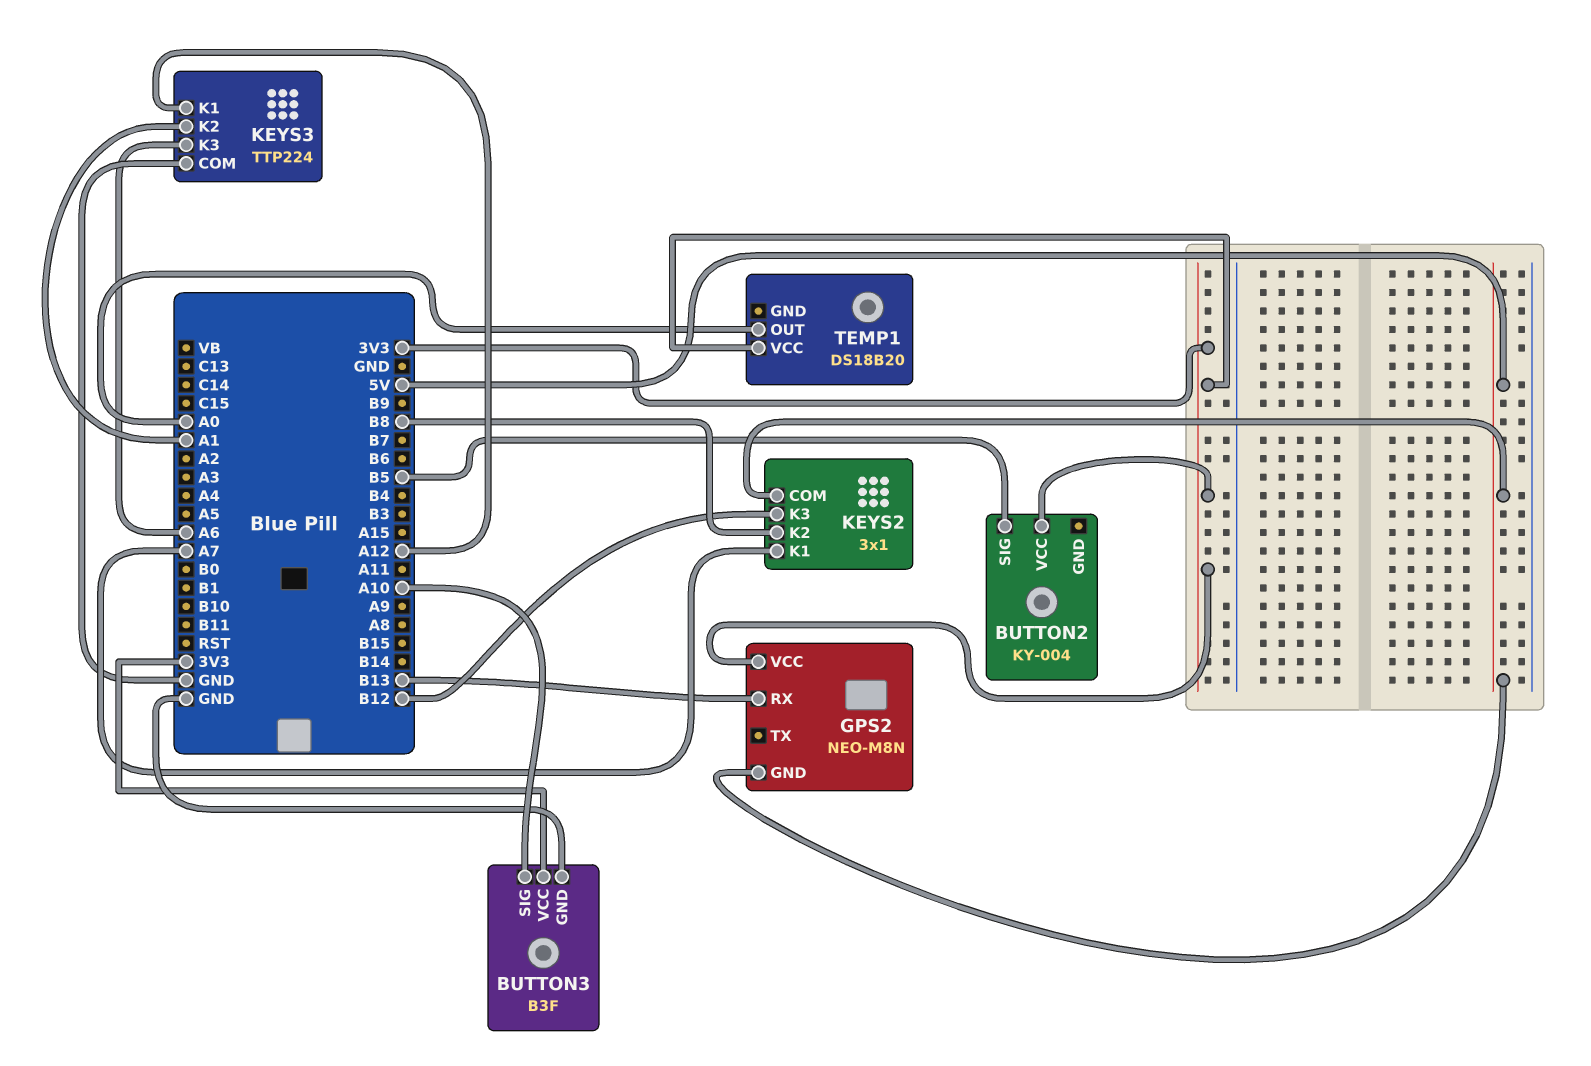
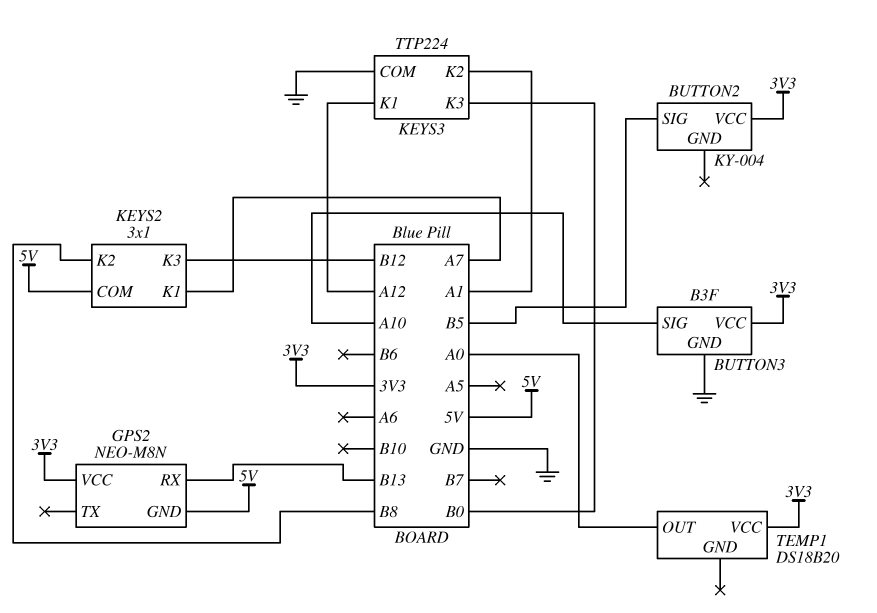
KEYS3 pin K3: A6 -> B0

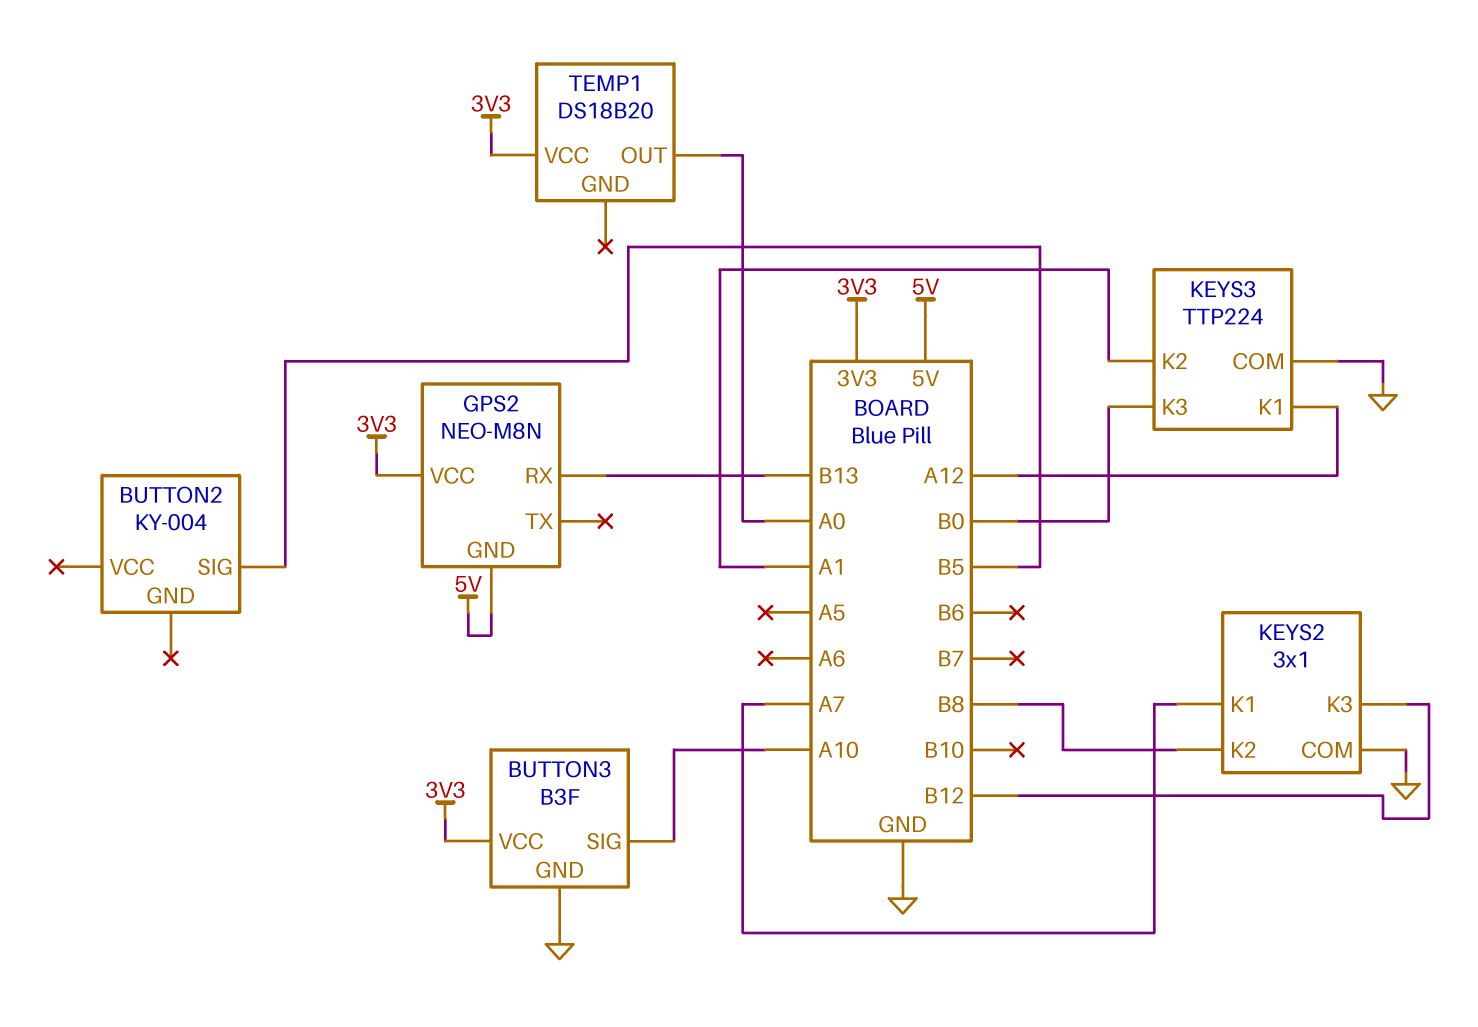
BUTTON2 pin VCC: 3V3 -> none
KEYS2 pin COM: 5V -> GND

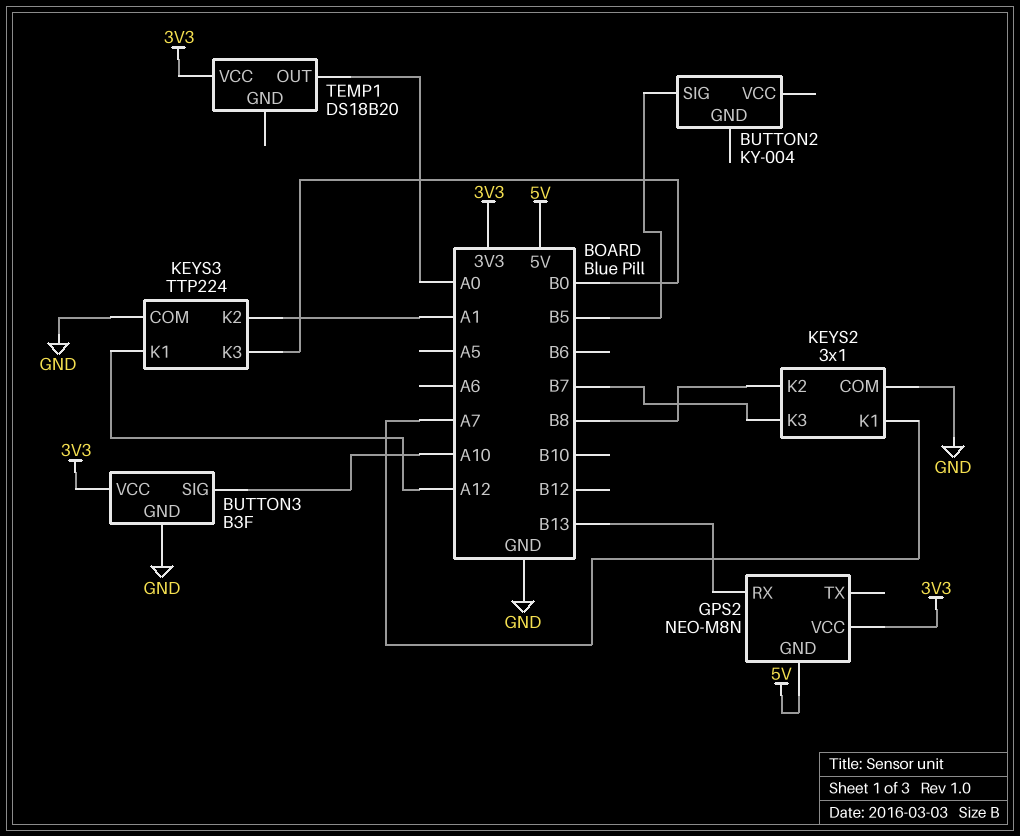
KEYS2 pin K3: B12 -> B7

